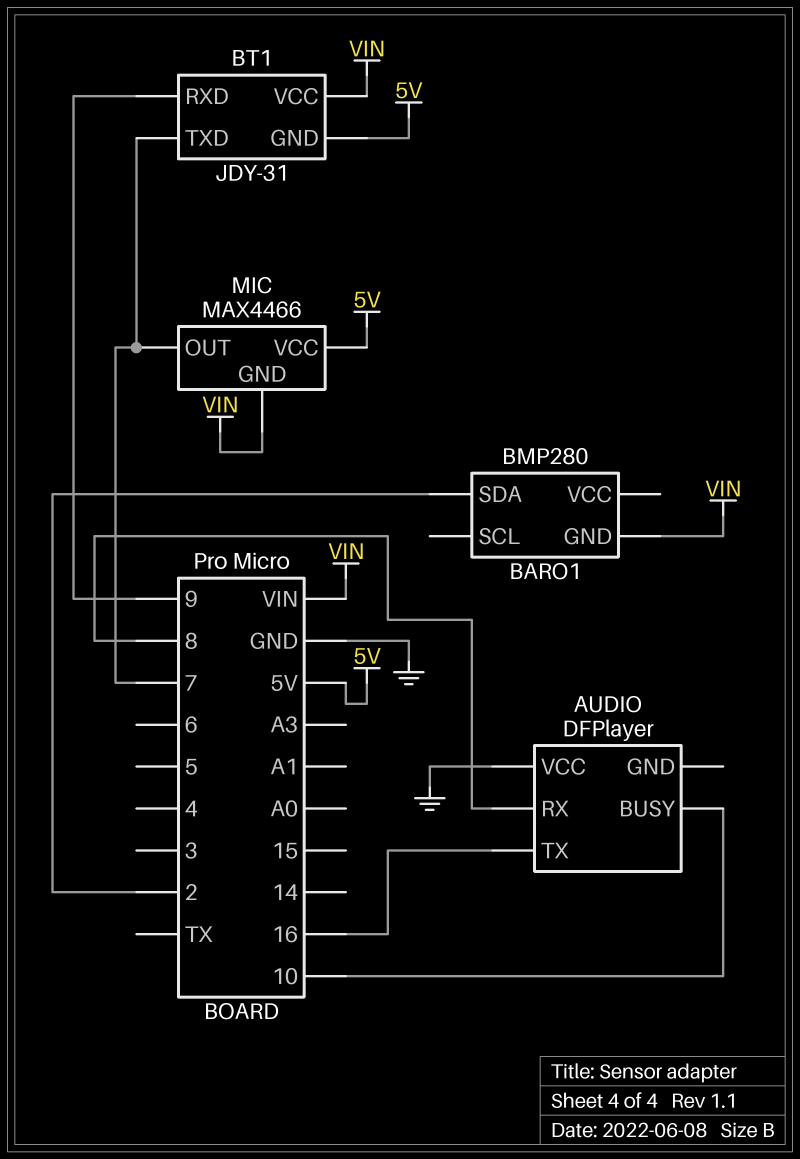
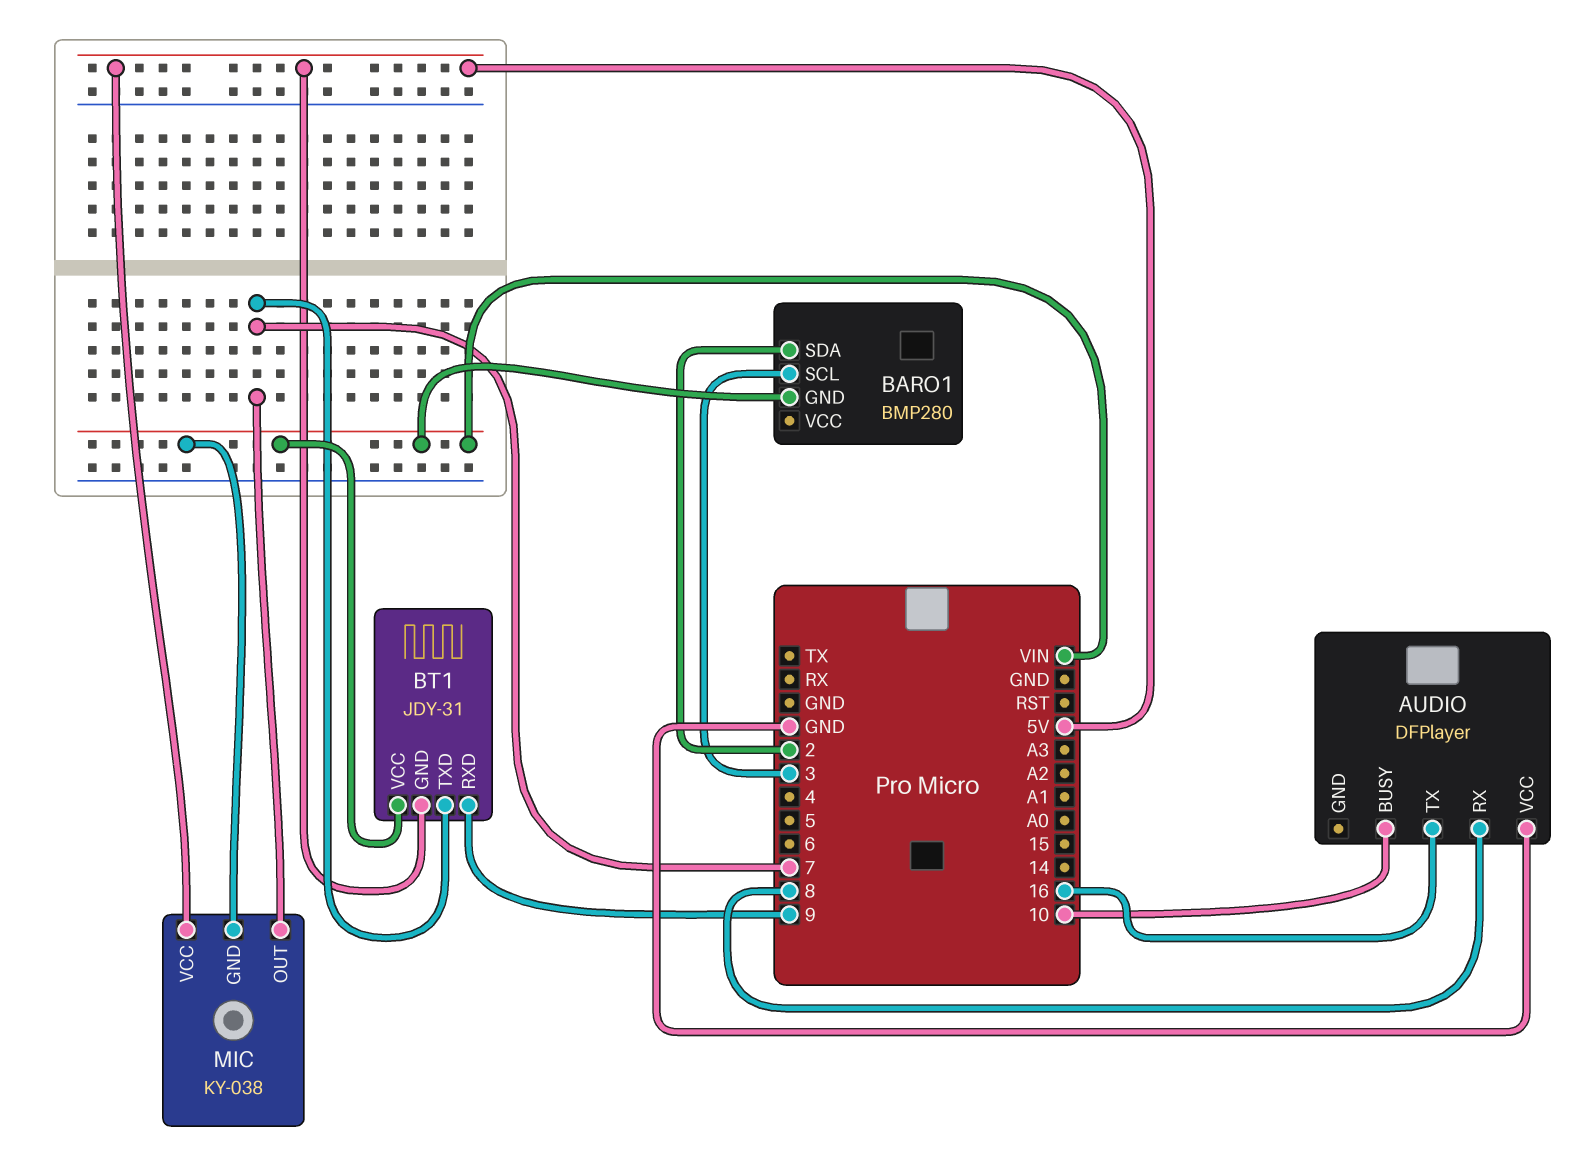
BARO1 pin SCL: none -> 3
MIC: MAX4466 -> KY-038

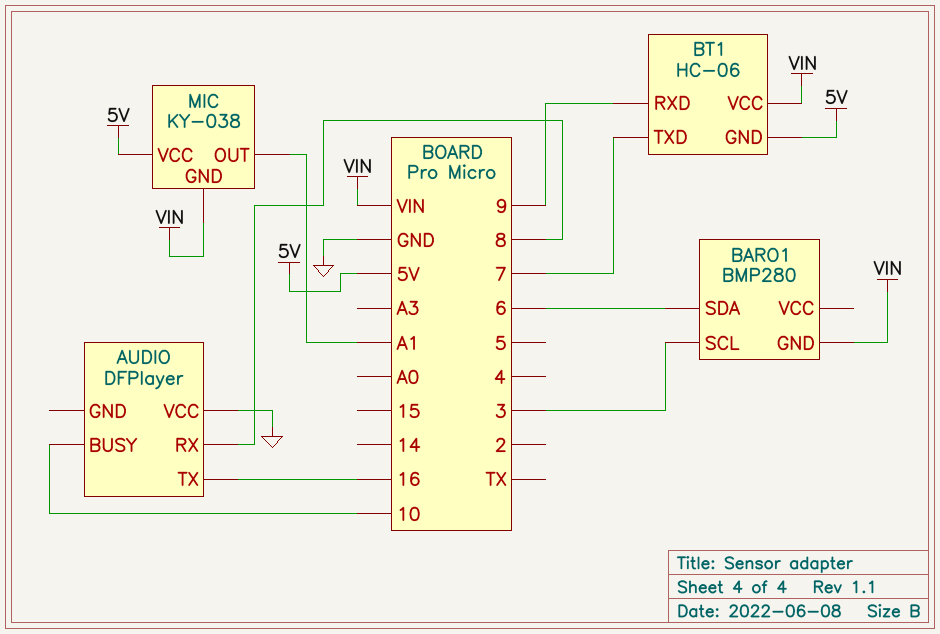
BARO1 pin SDA: 2 -> 6
BT1: JDY-31 -> HC-06
MIC pin OUT: 7 -> A1

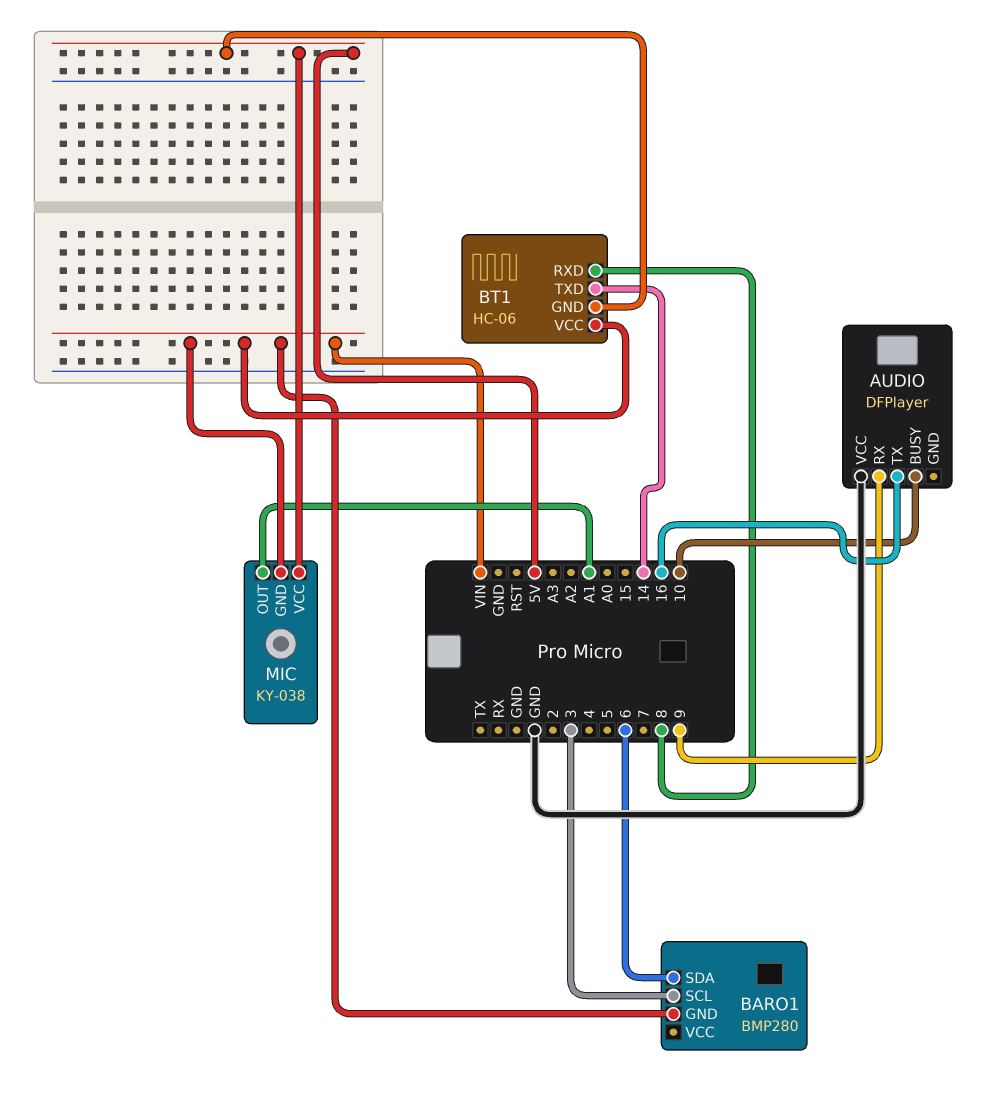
AUDIO pin RX: 8 -> 9
BT1 pin RXD: 9 -> 8
BT1 pin TXD: 7 -> 14

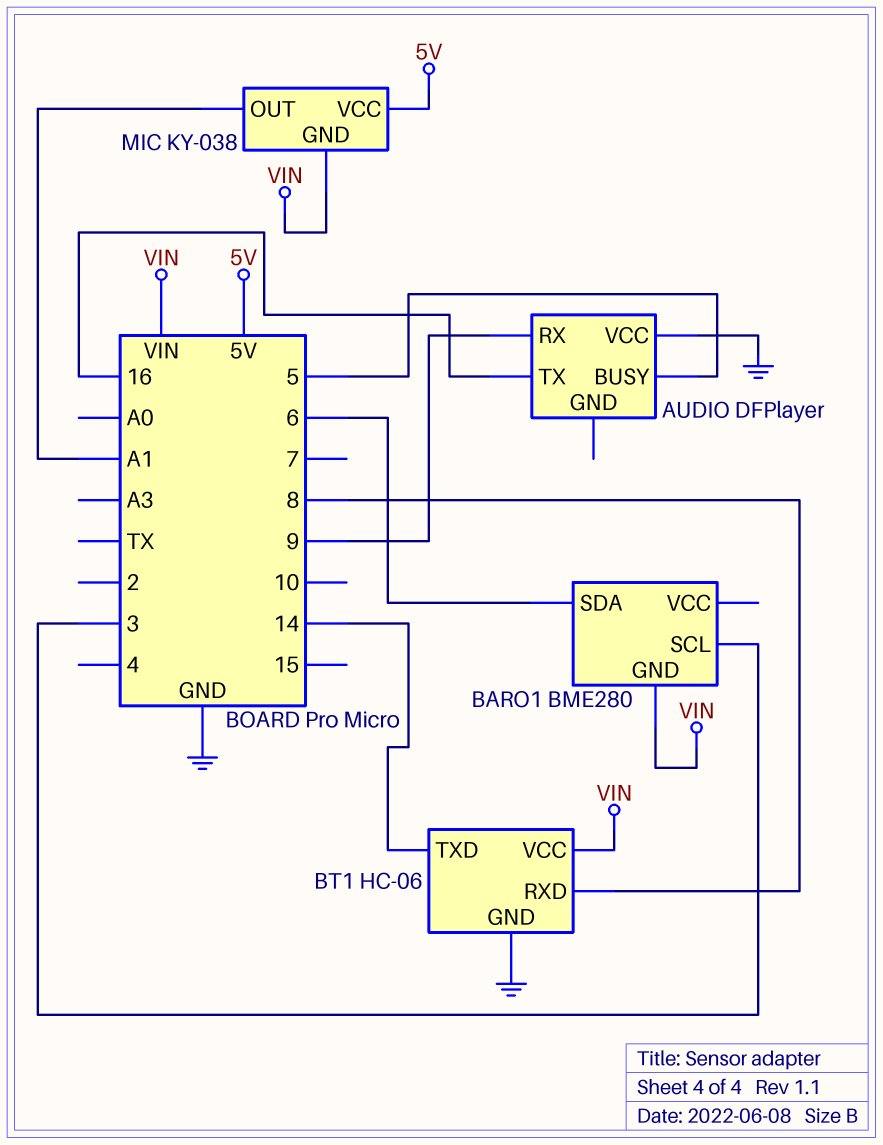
AUDIO pin BUSY: 10 -> 5
BARO1: BMP280 -> BME280
BT1 pin GND: 5V -> GND

